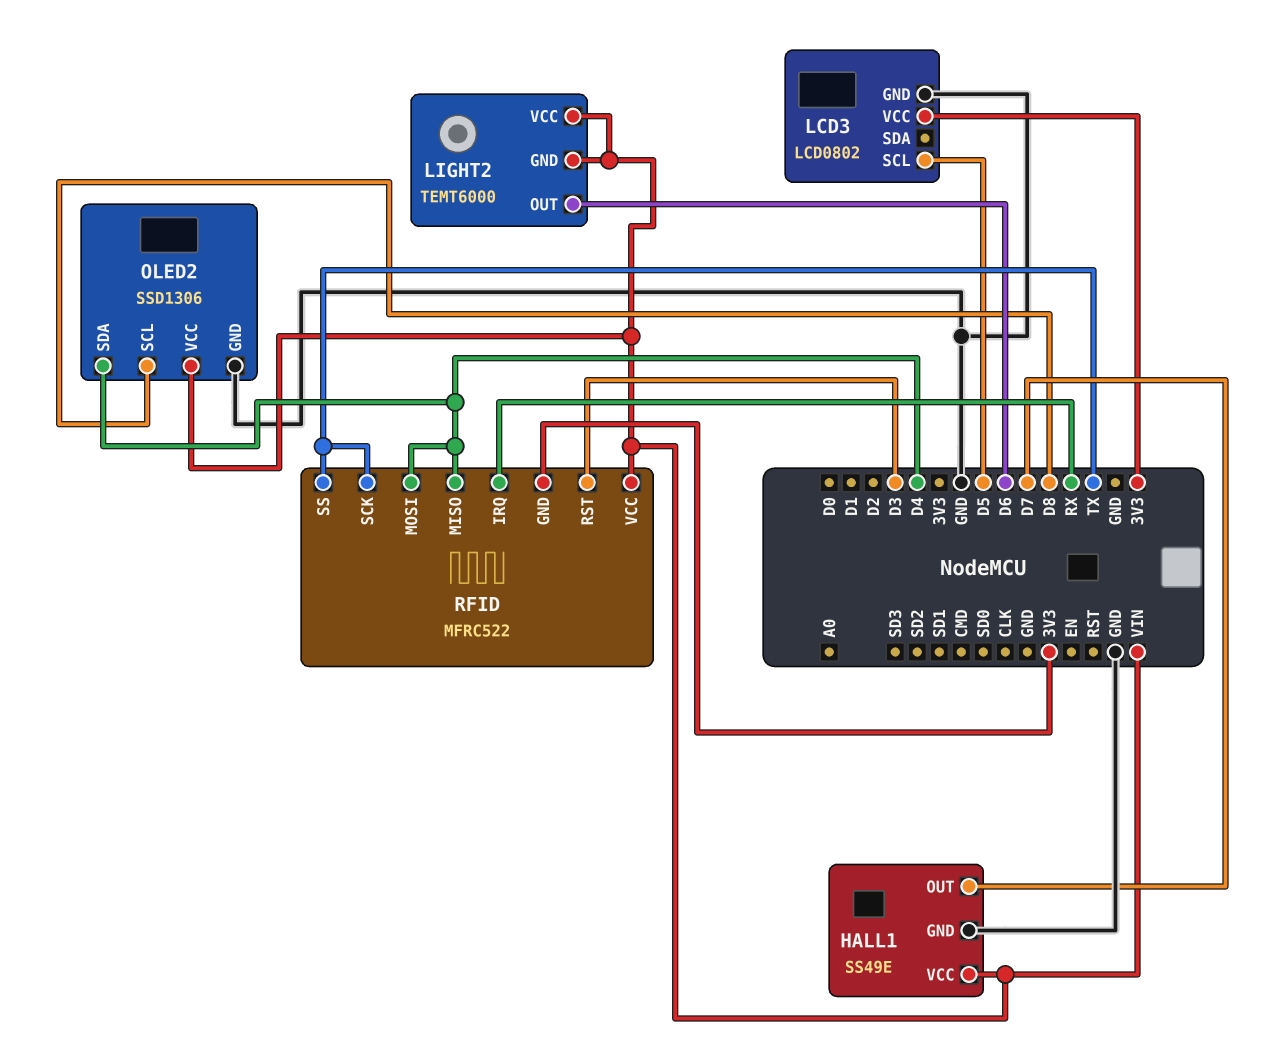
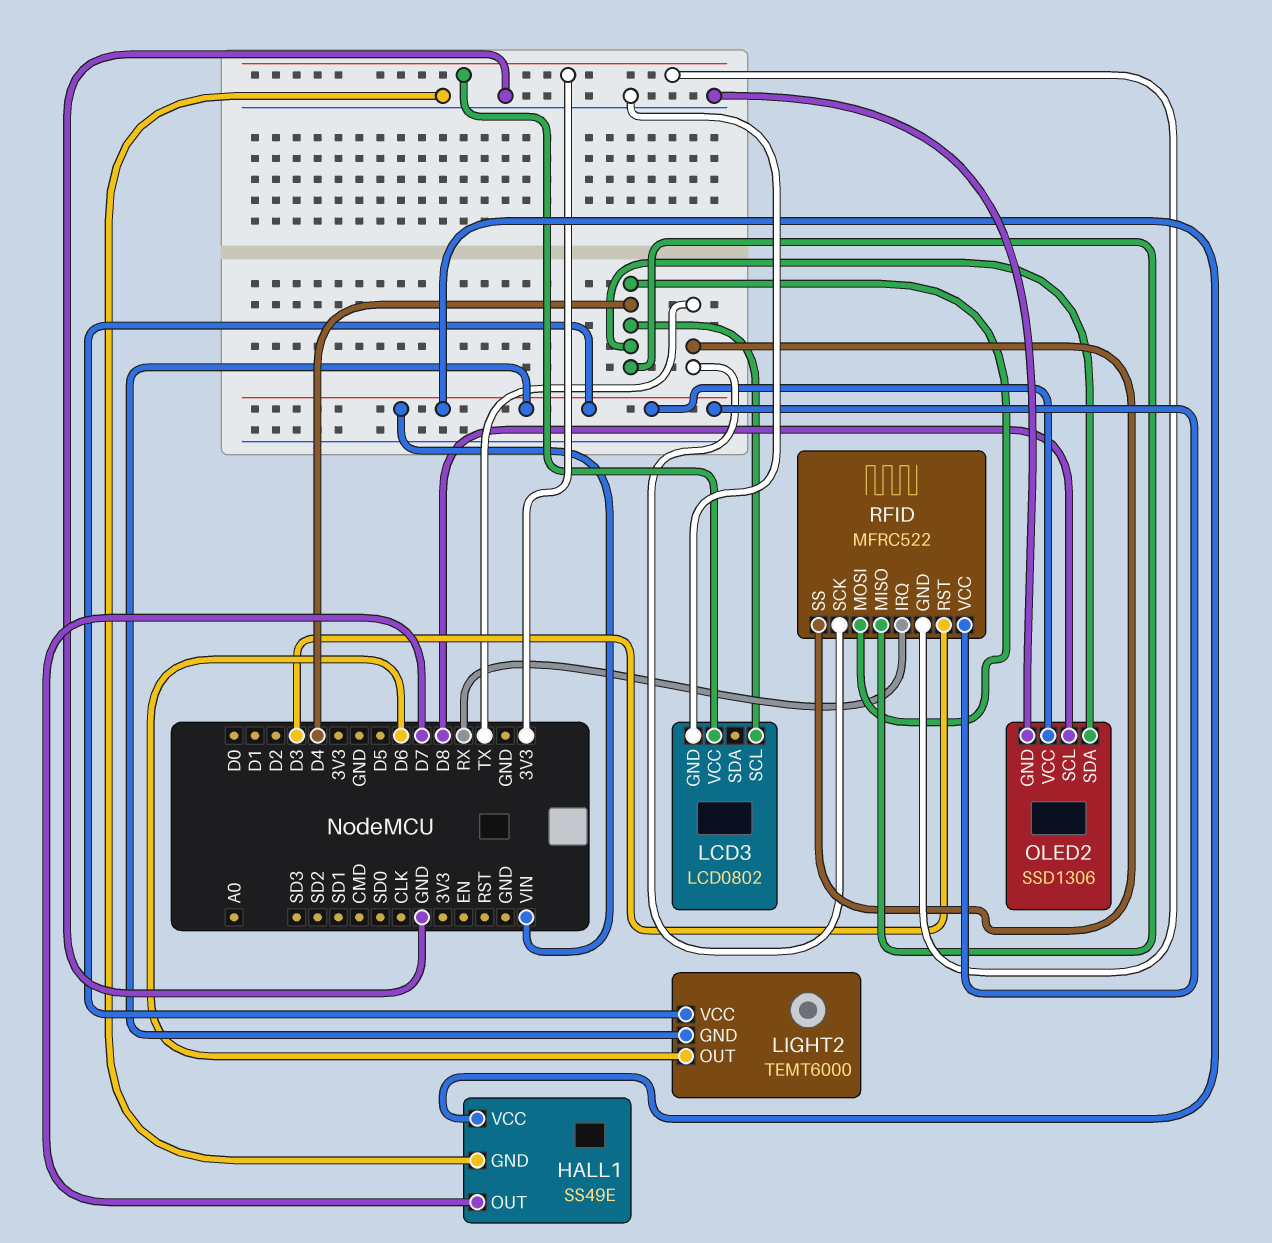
LCD3 pin SCL: D5 -> D4

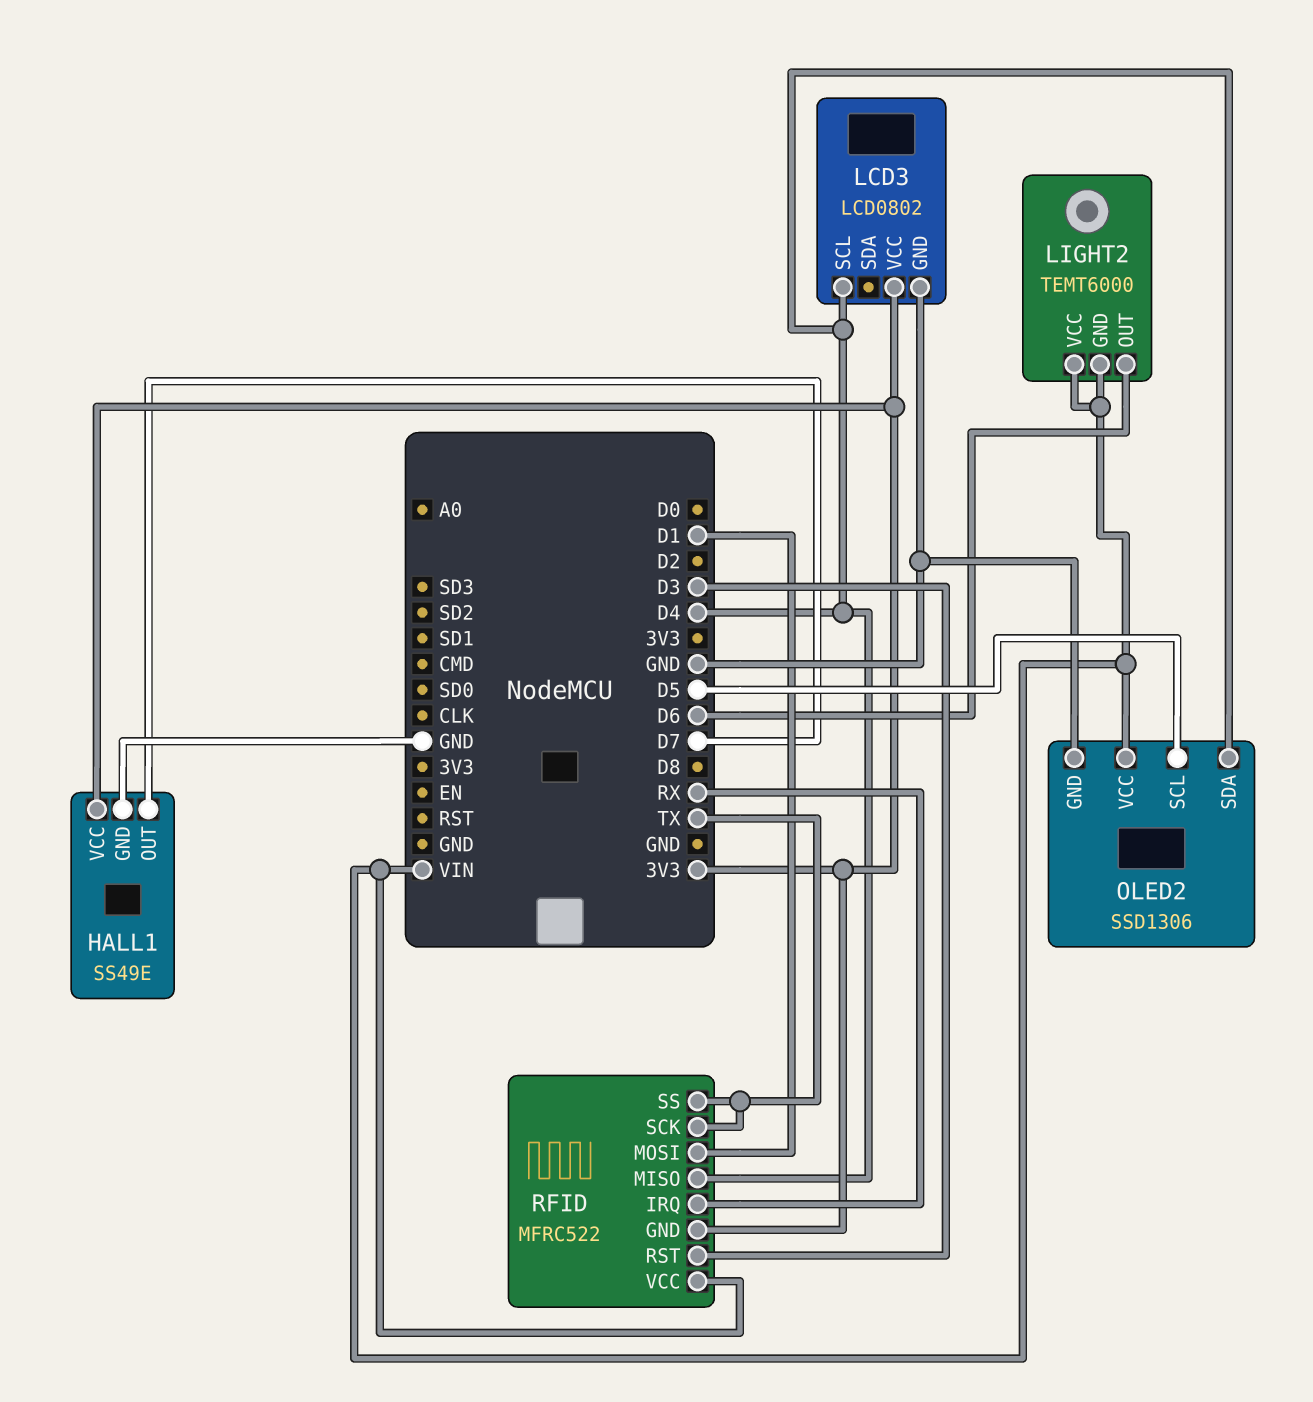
HALL1 pin VCC: VIN -> 3V3
OLED2 pin SCL: D8 -> D5
RFID pin MOSI: D4 -> D1

